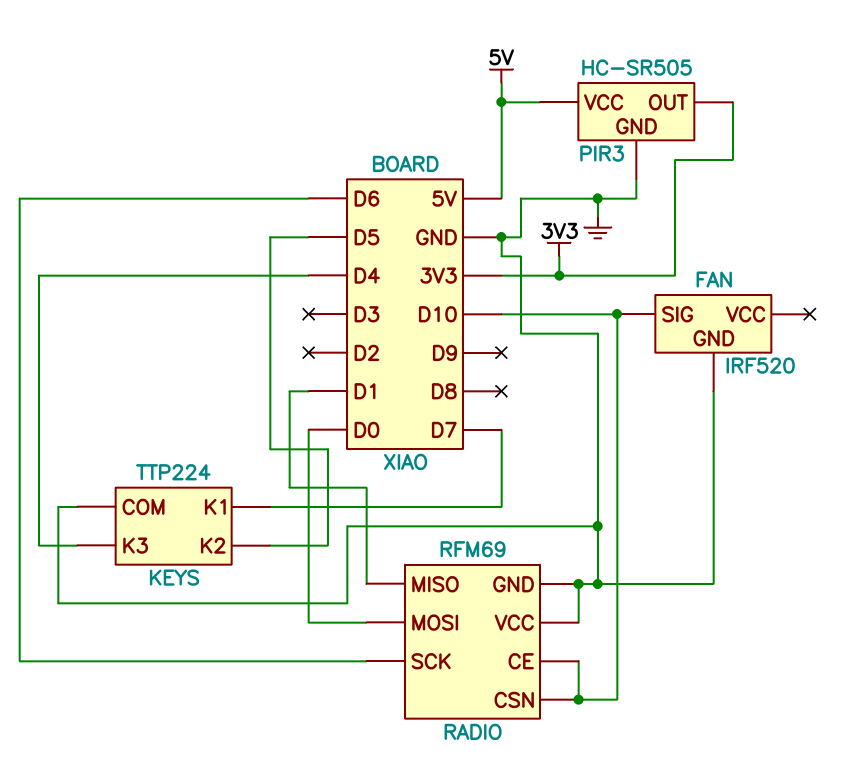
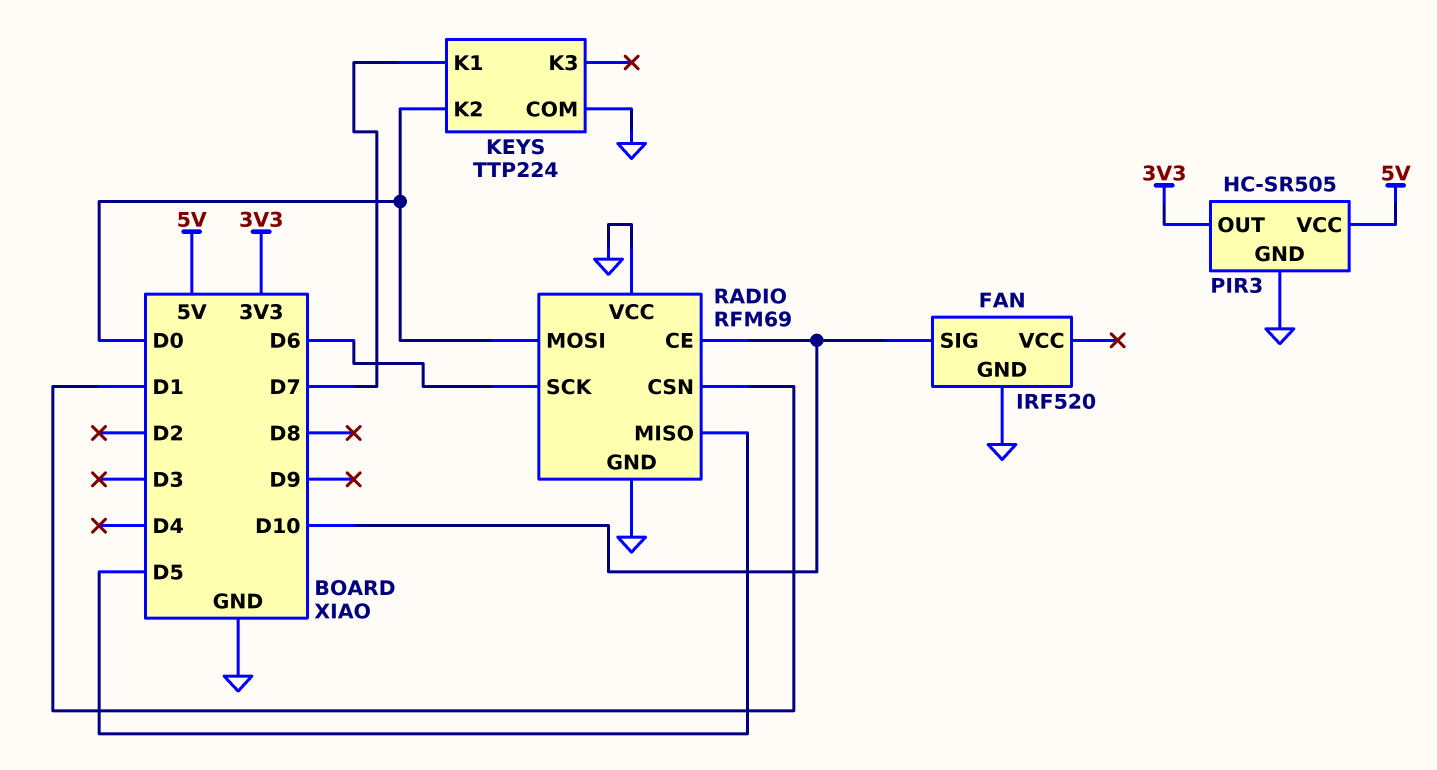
KEYS pin K2: D5 -> D0
KEYS pin K3: D4 -> none
RADIO pin CSN: D10 -> D1
RADIO pin MISO: D1 -> D5

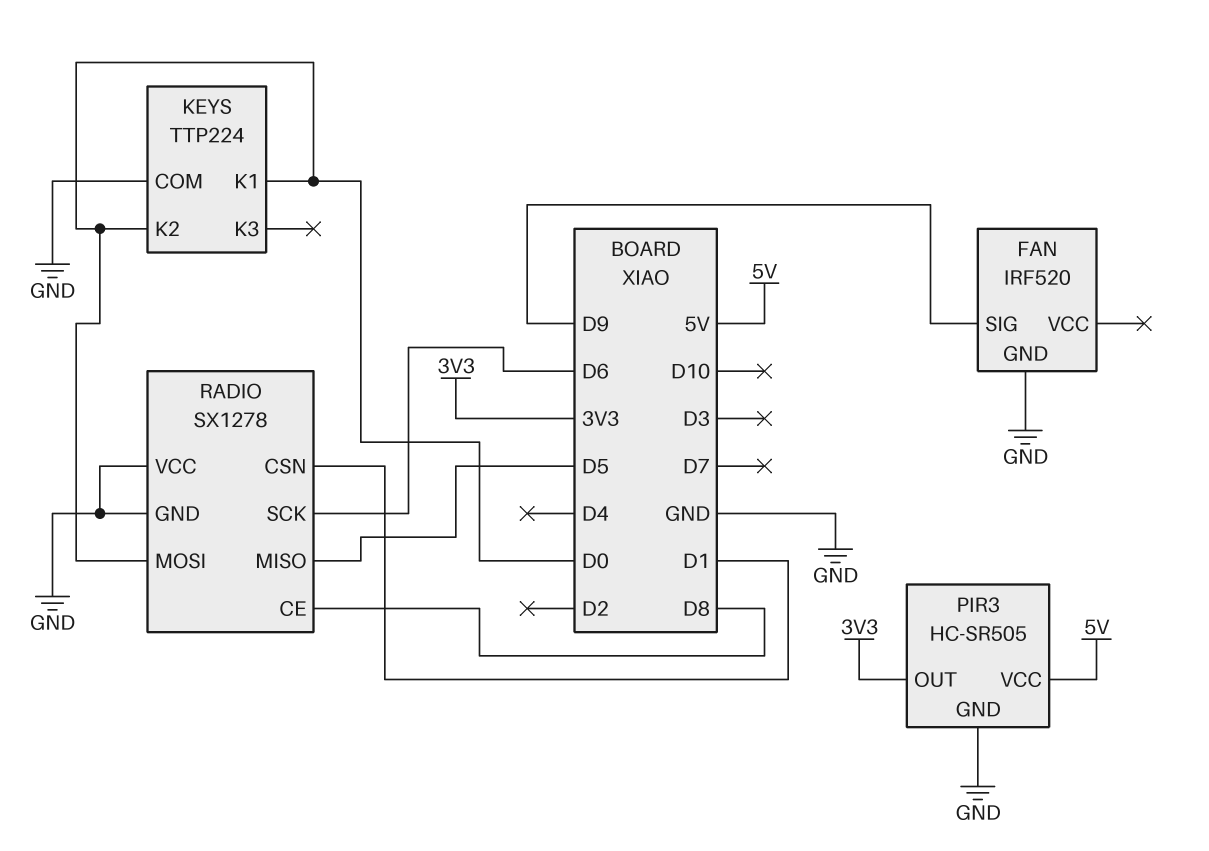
FAN pin SIG: D10 -> D9
KEYS pin K1: D7 -> D0
RADIO: RFM69 -> SX1278
RADIO pin CE: D10 -> D8

